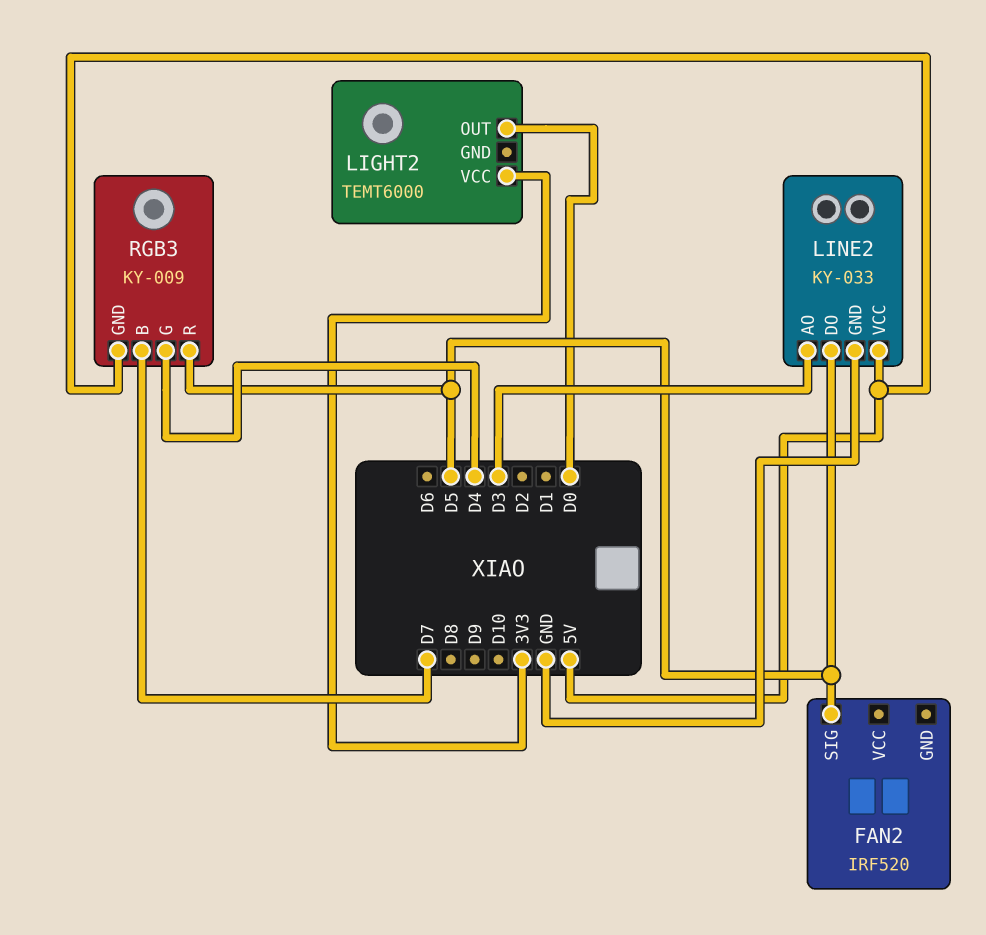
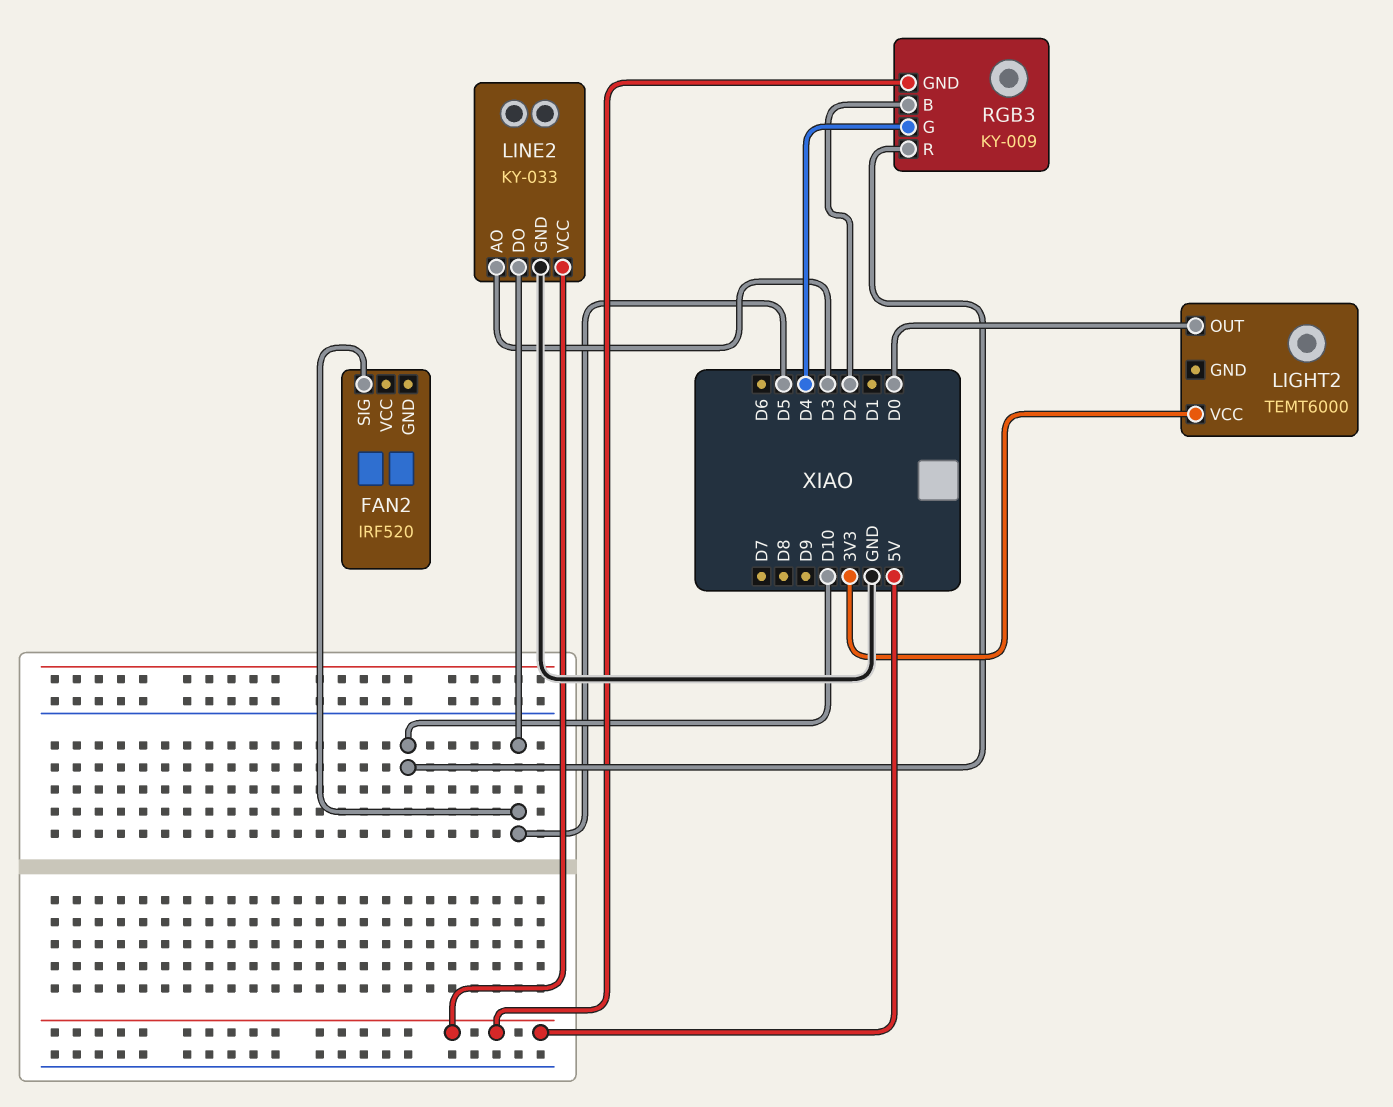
RGB3 pin B: D7 -> D2
RGB3 pin R: D5 -> D10

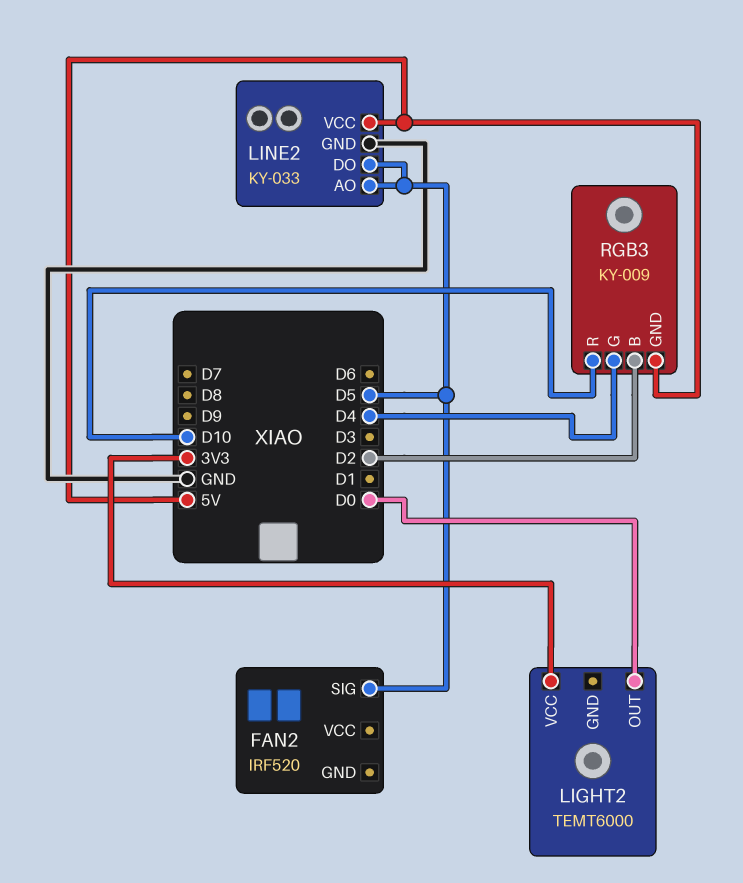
LINE2 pin AO: D3 -> D5

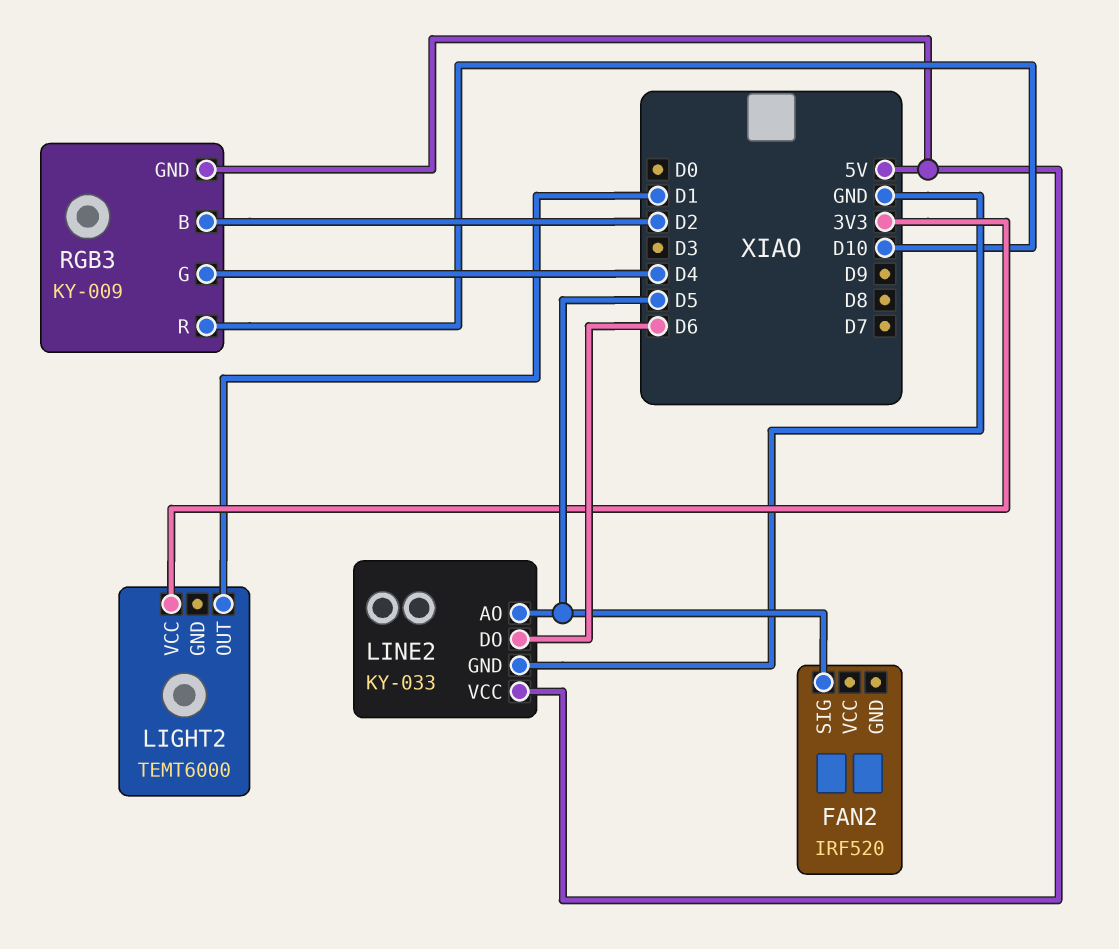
LIGHT2 pin OUT: D0 -> D1
LINE2 pin DO: D5 -> D6

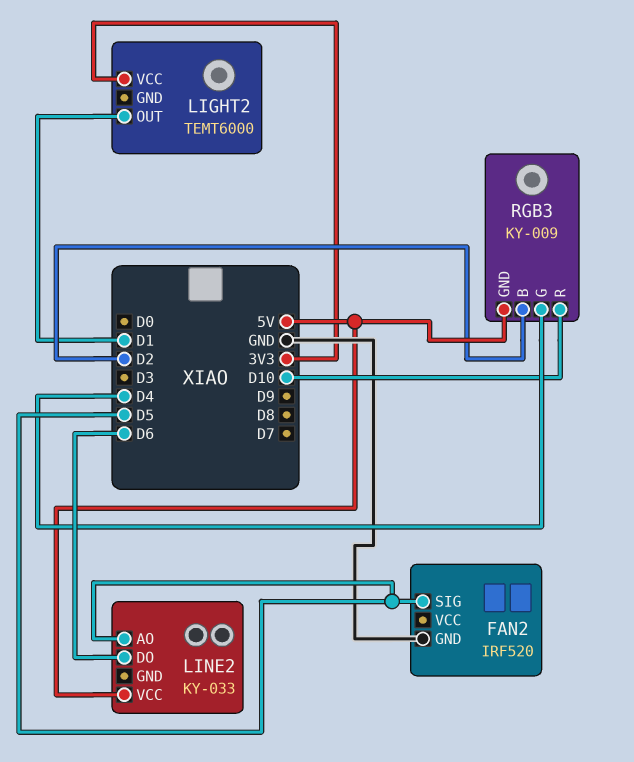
FAN2 pin GND: none -> GND
LINE2 pin GND: GND -> none

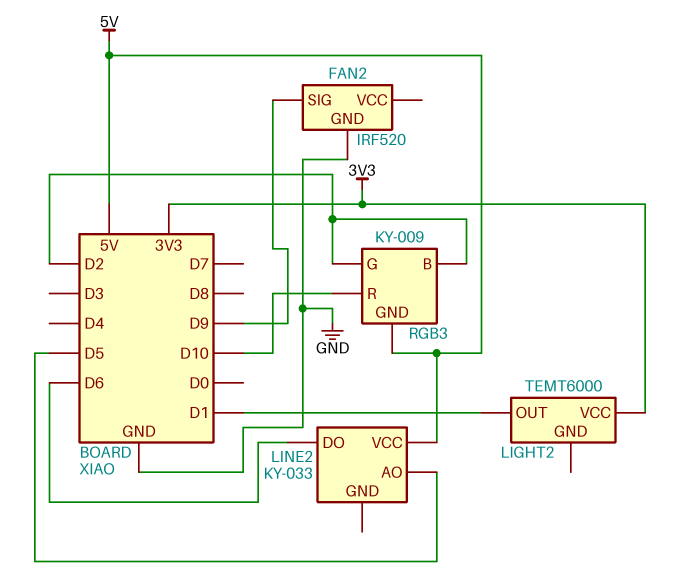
FAN2 pin SIG: D5 -> D9
RGB3 pin G: D4 -> D2

